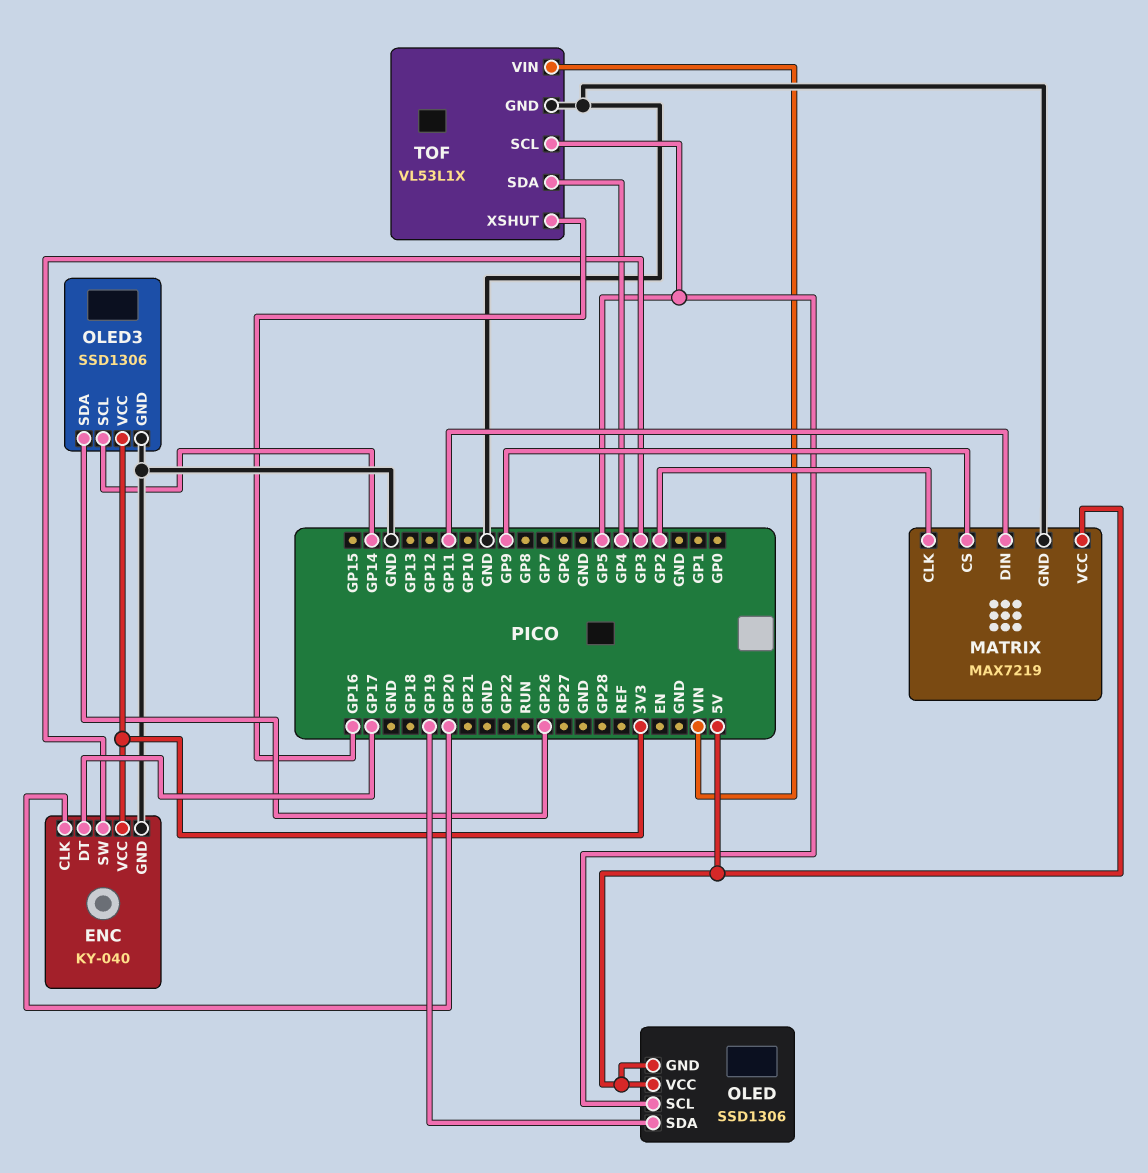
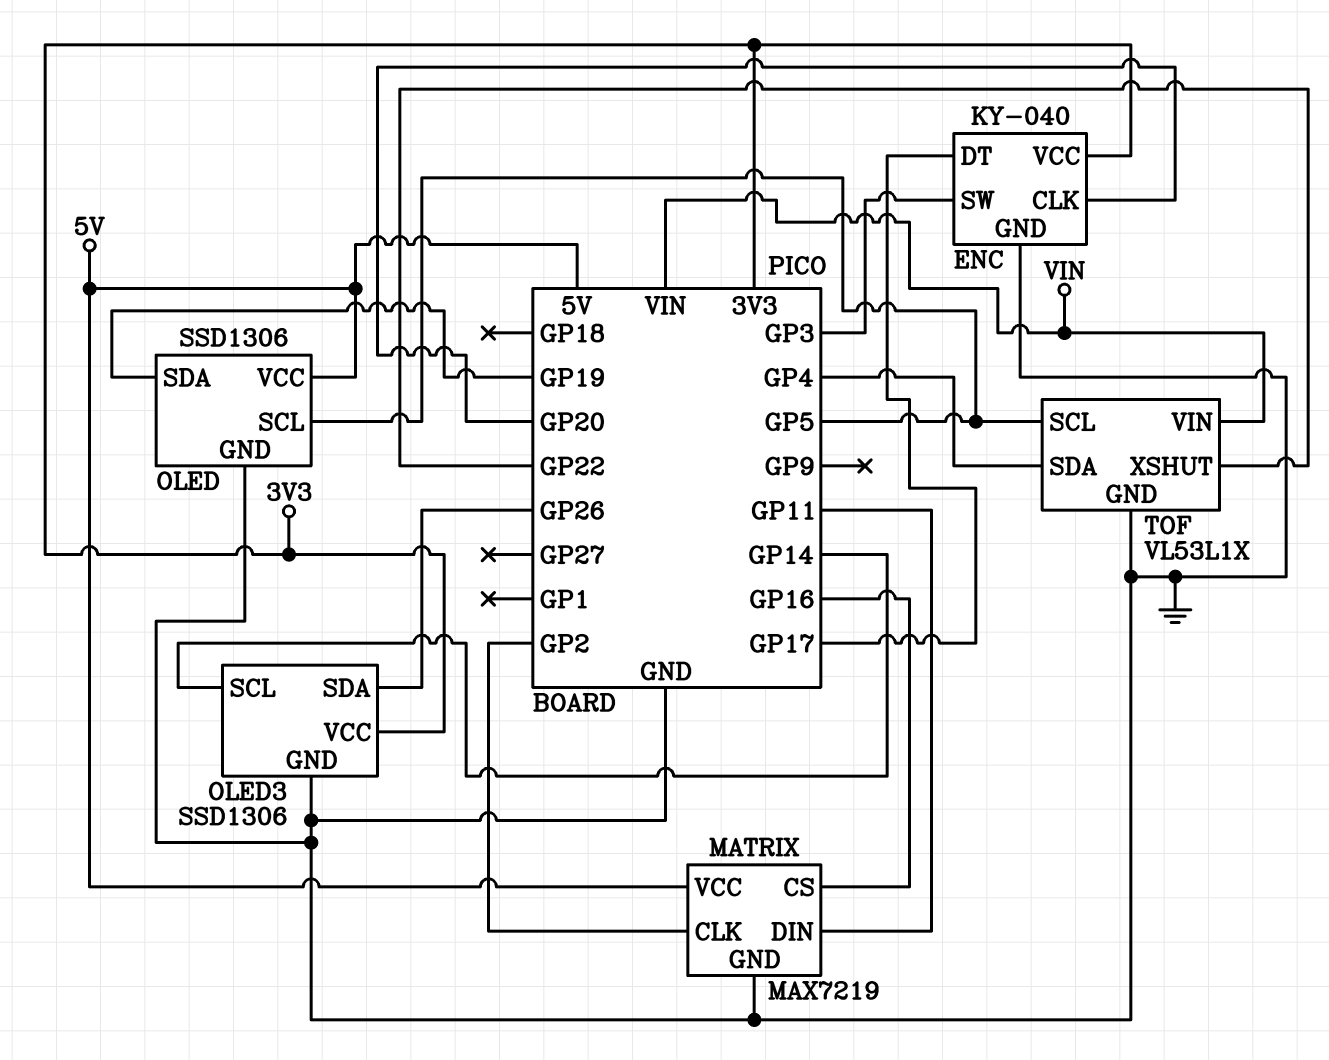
MATRIX pin CS: GP9 -> GP16
OLED pin GND: 5V -> GND
TOF pin XSHUT: GP16 -> GP22

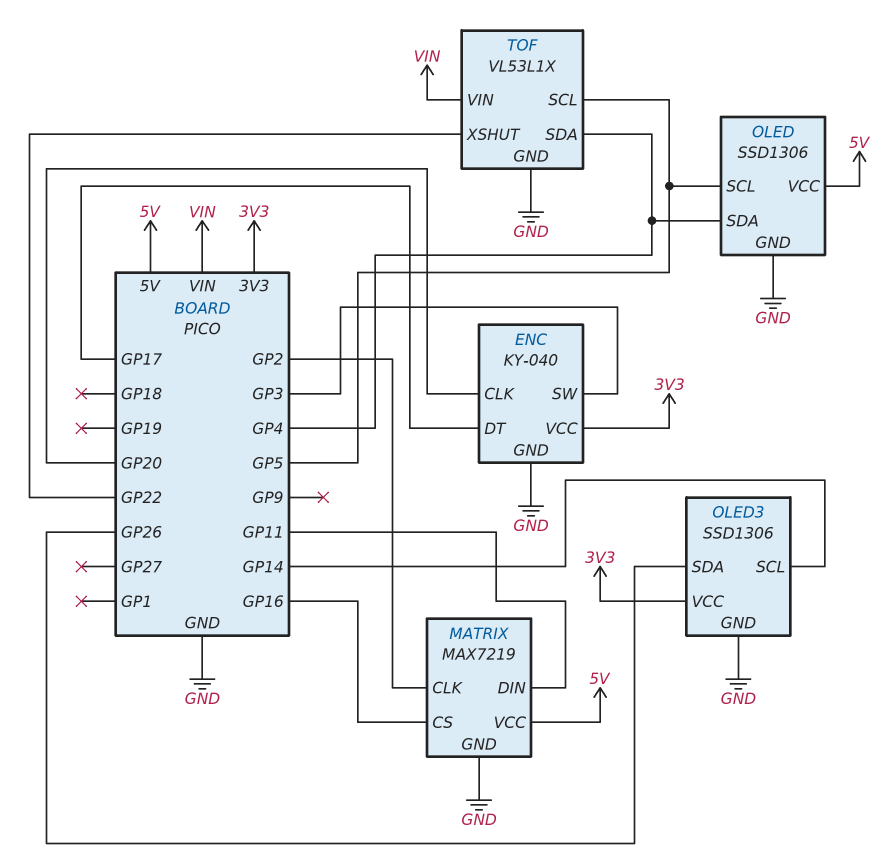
OLED pin SDA: GP19 -> GP4

